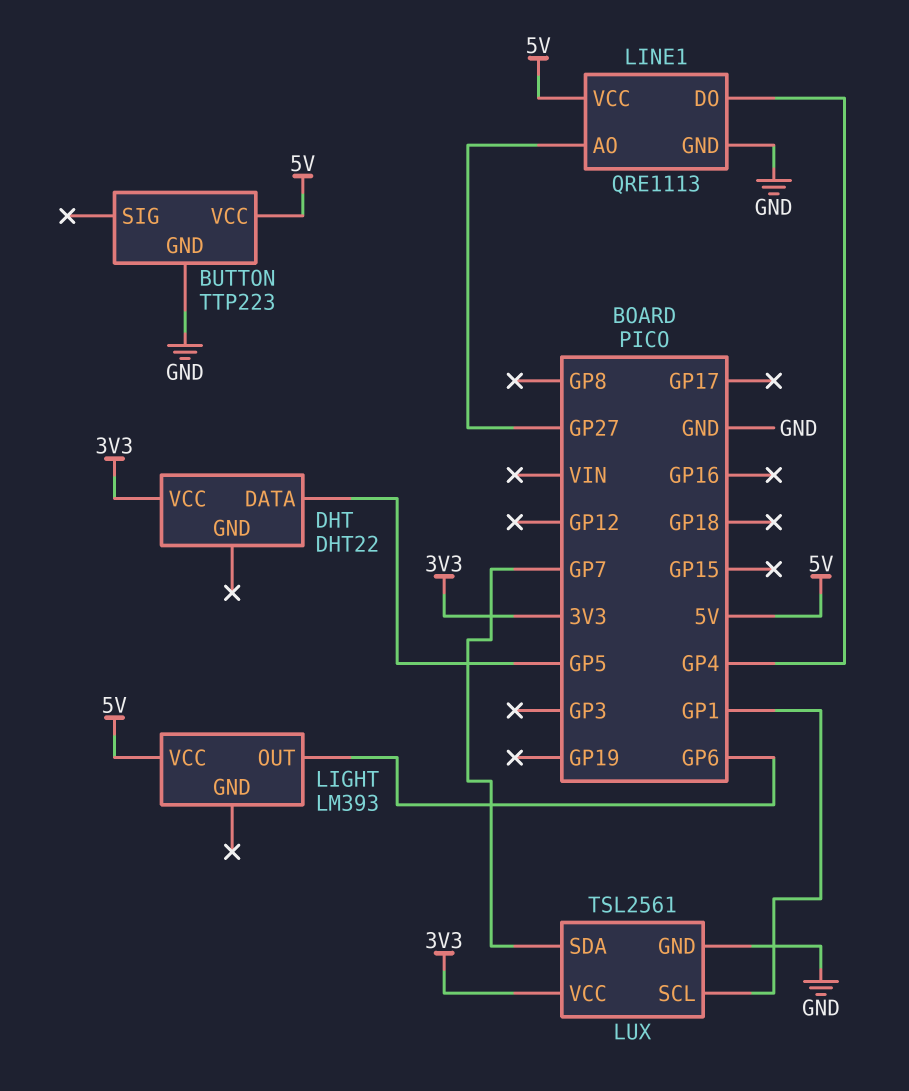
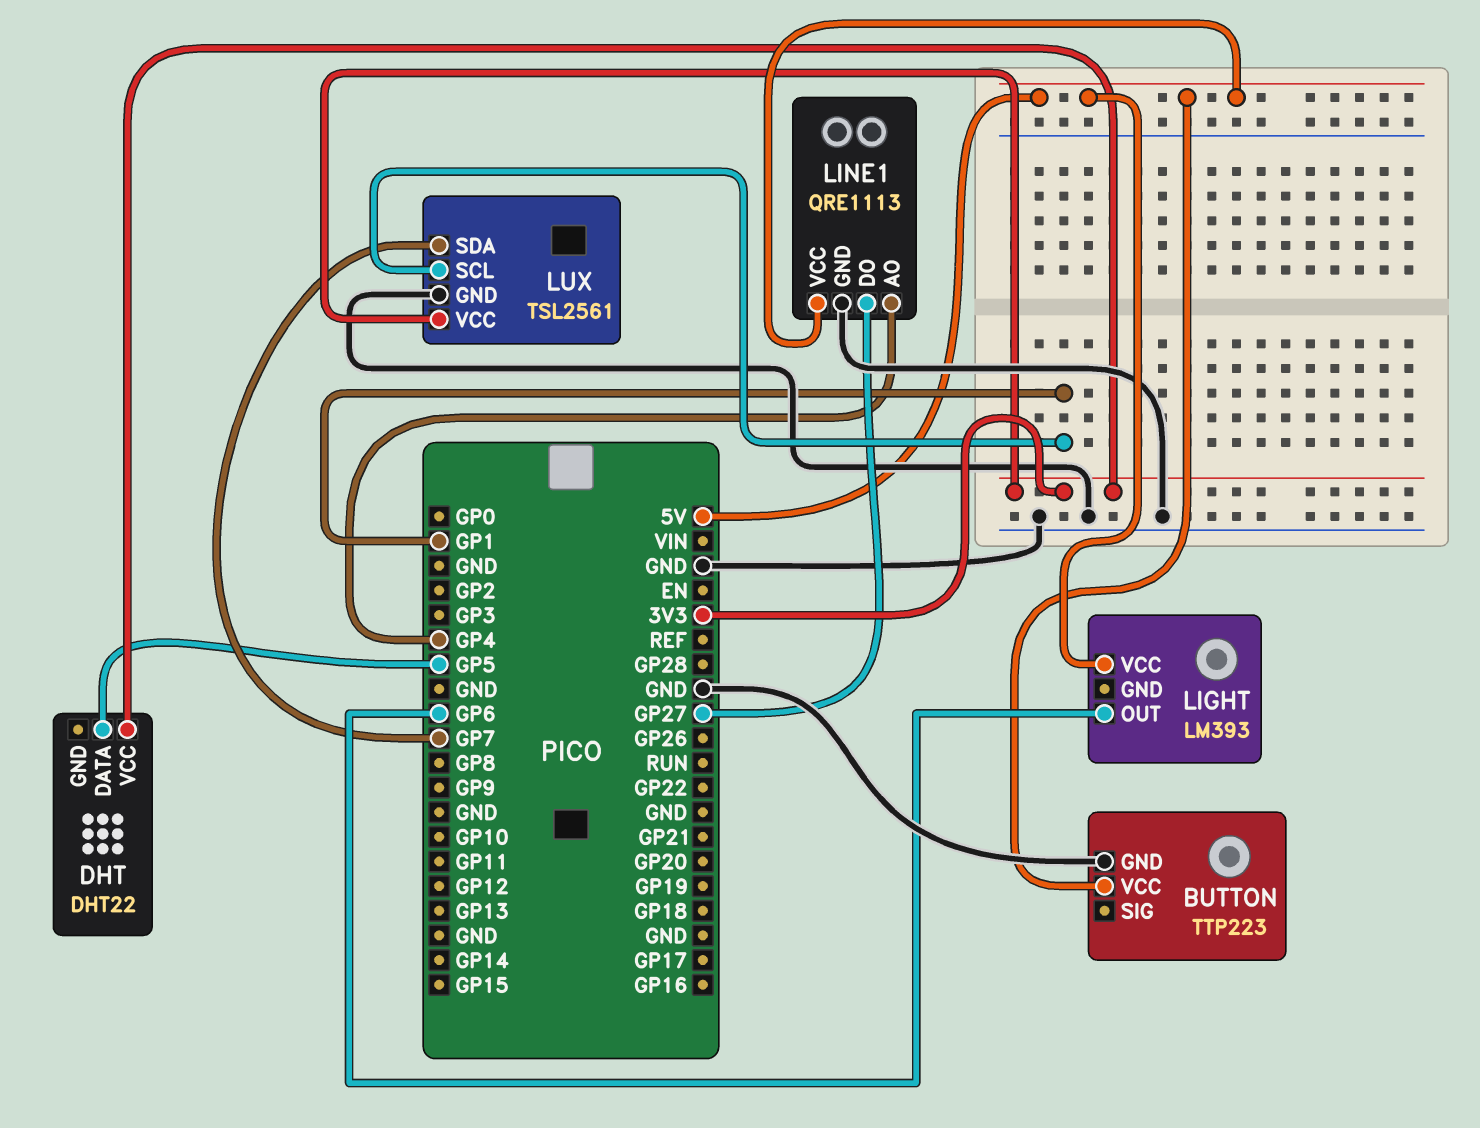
LINE1 pin AO: GP27 -> GP4
LINE1 pin DO: GP4 -> GP27

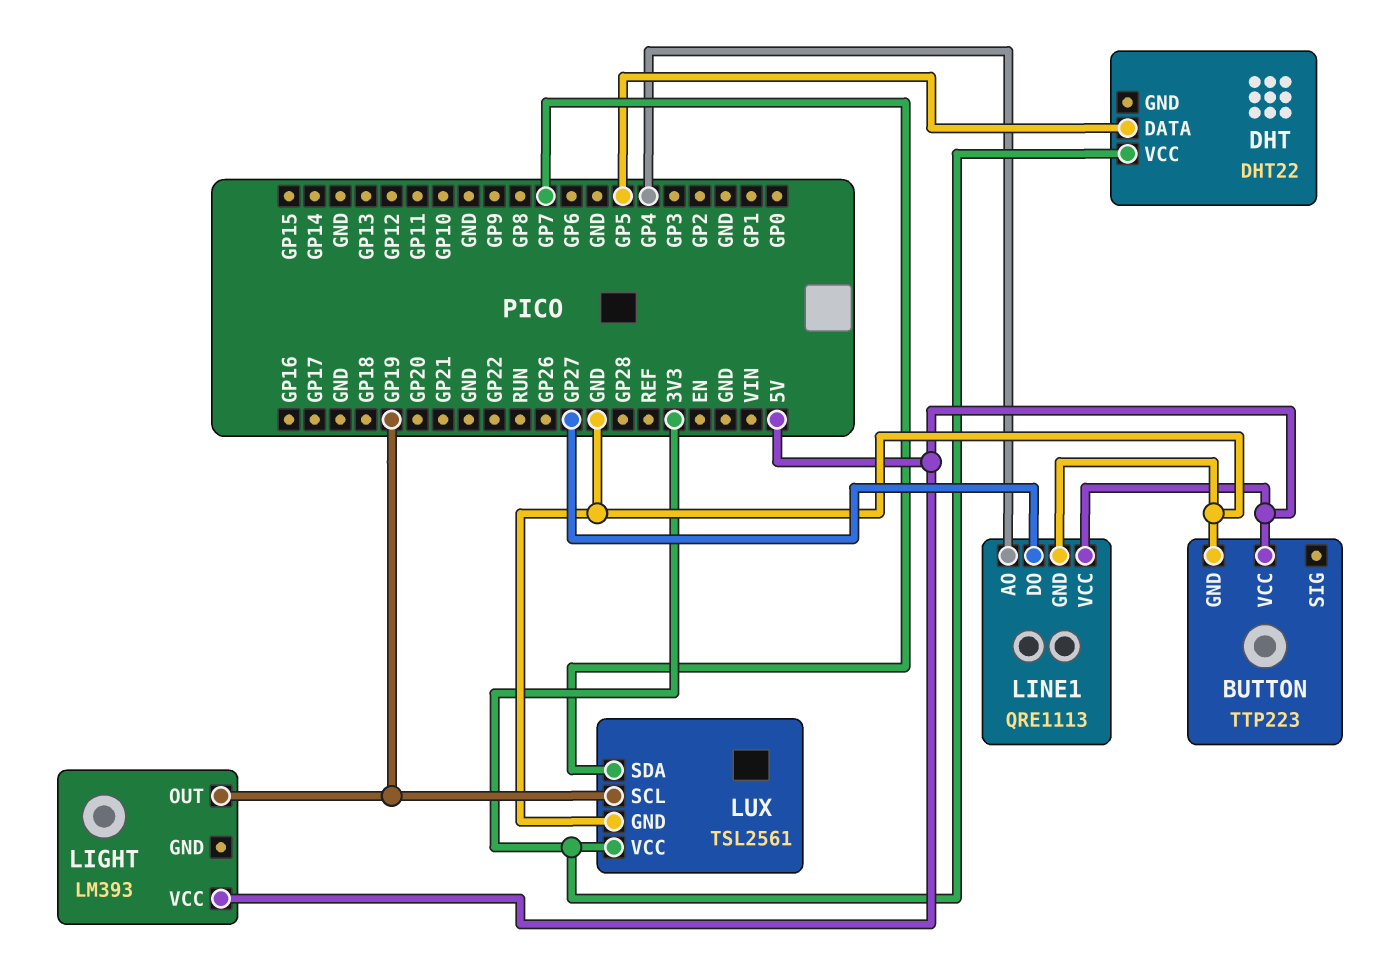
LIGHT pin OUT: GP6 -> GP19
LUX pin SCL: GP1 -> GP19

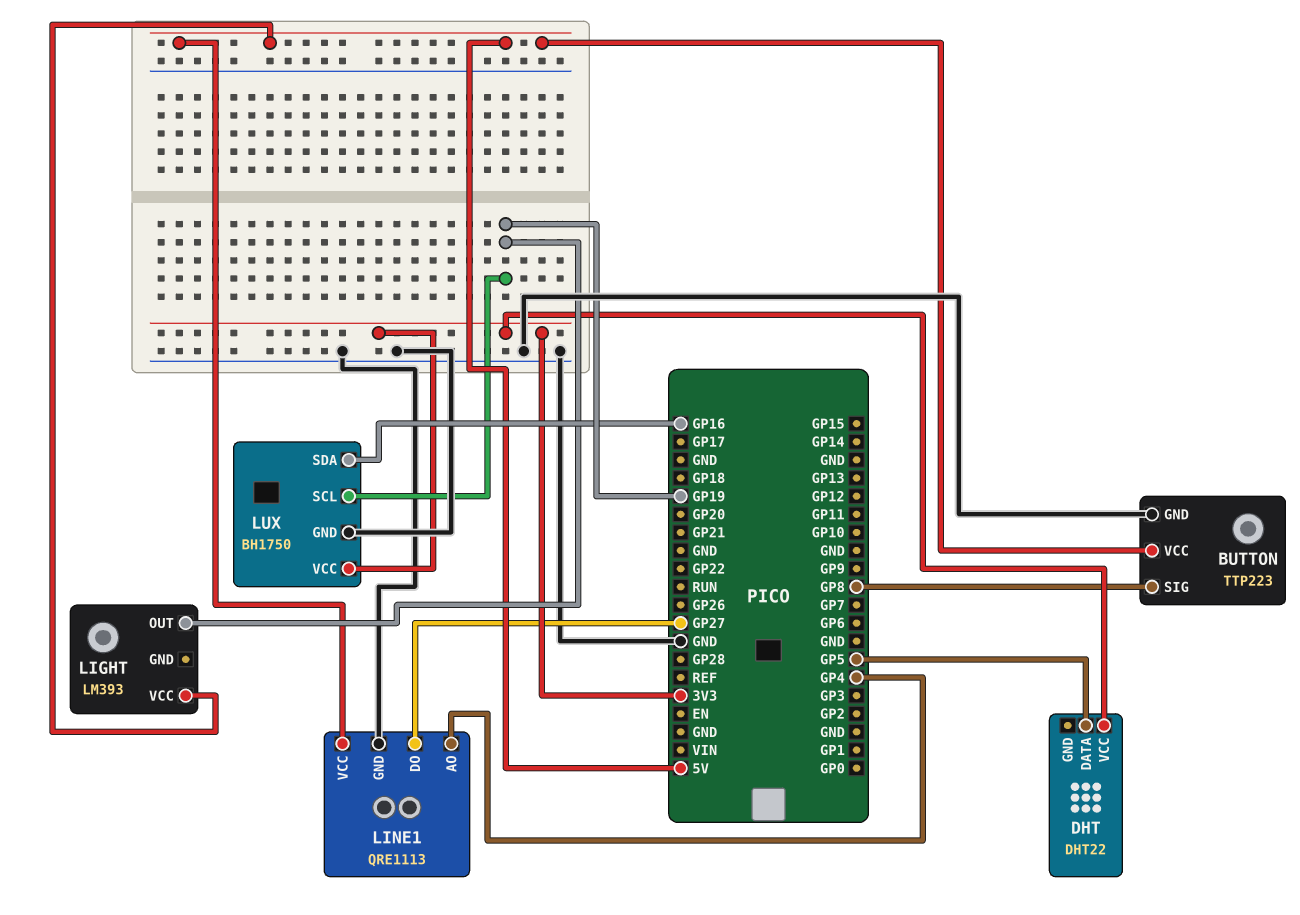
BUTTON pin SIG: none -> GP8
LUX: TSL2561 -> BH1750
LUX pin SDA: GP7 -> GP16

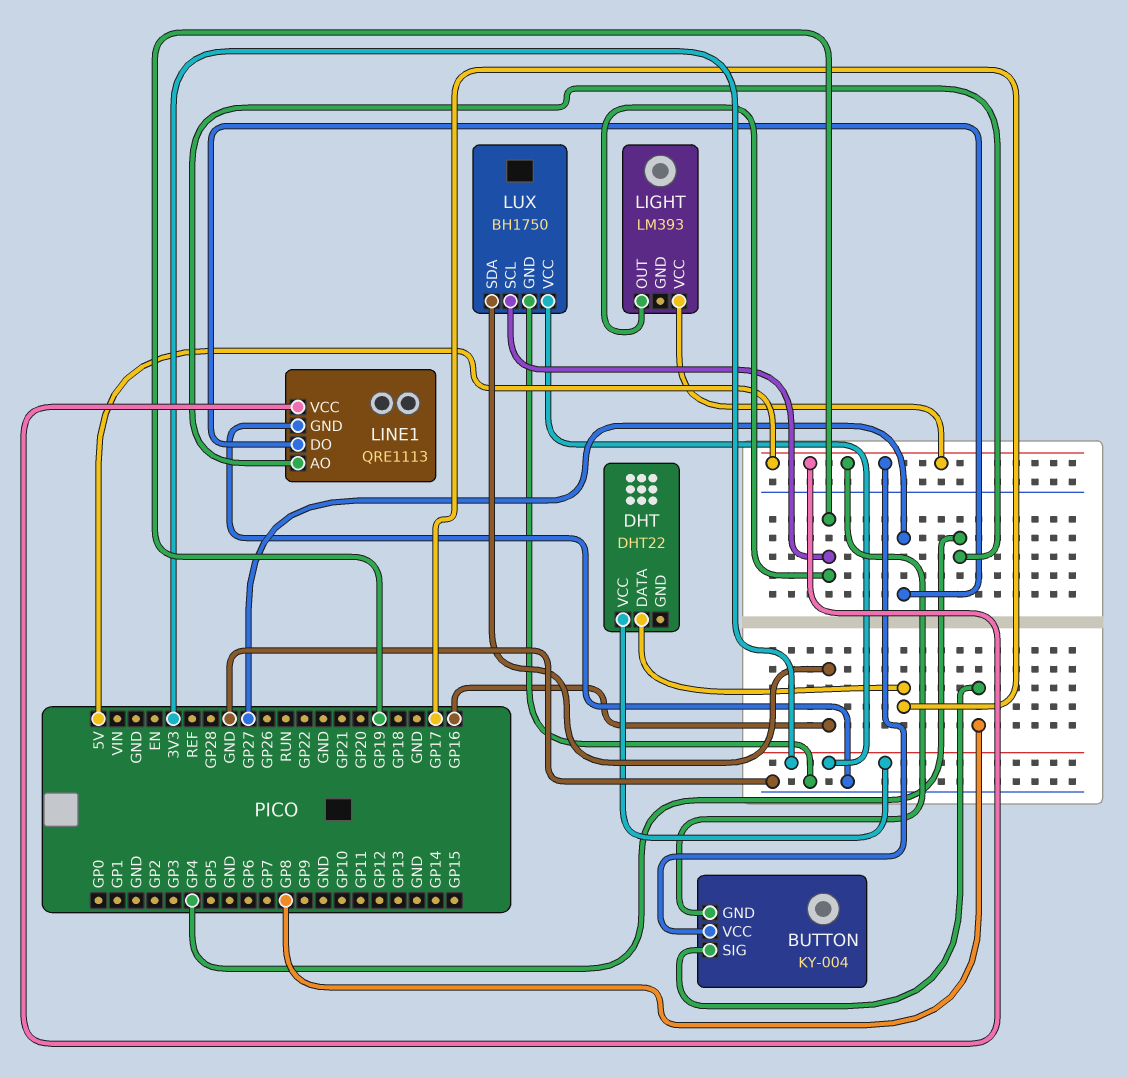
BUTTON: TTP223 -> KY-004
BUTTON pin GND: GND -> 5V
DHT pin DATA: GP5 -> GP17

